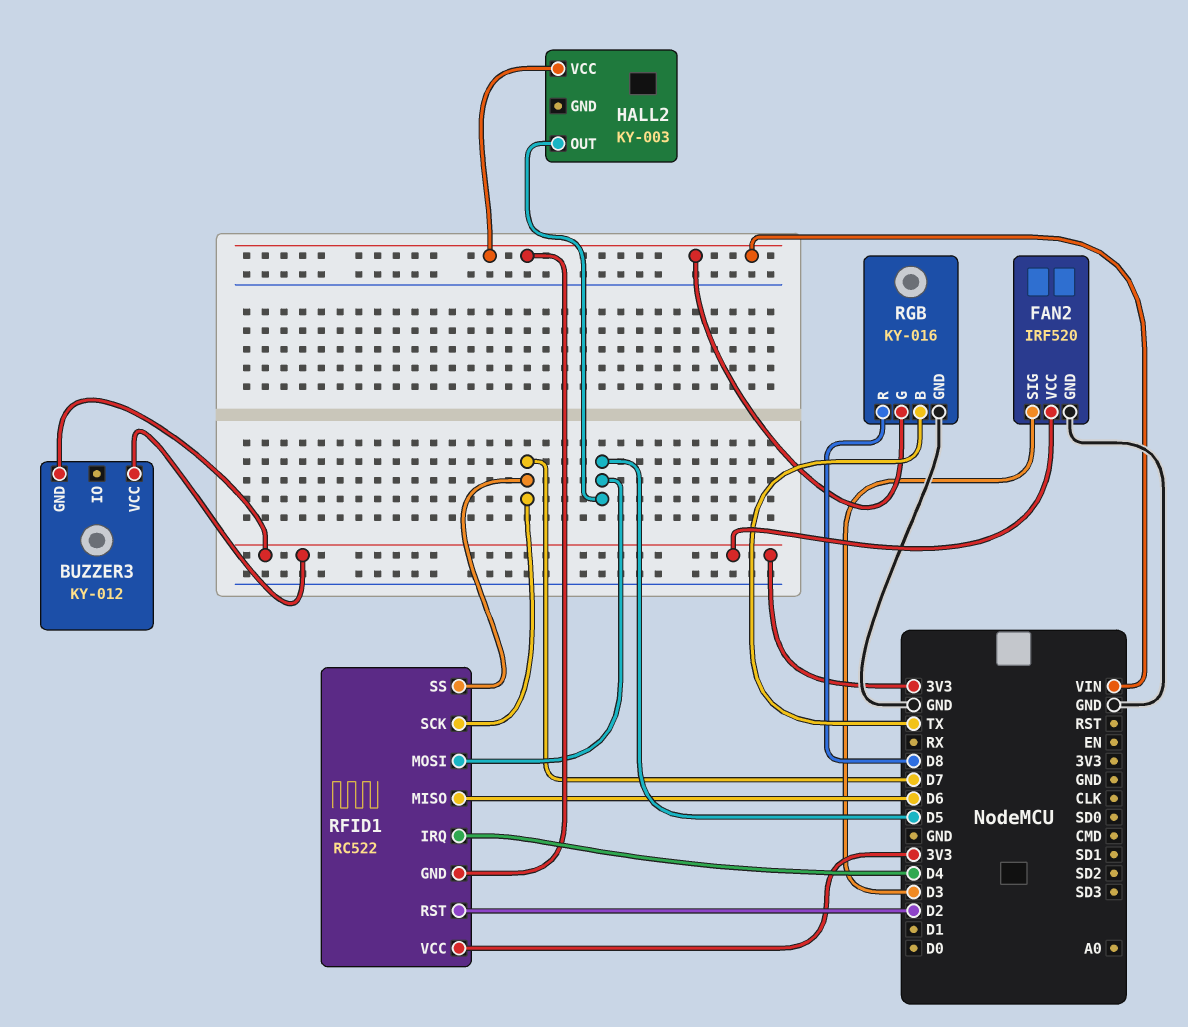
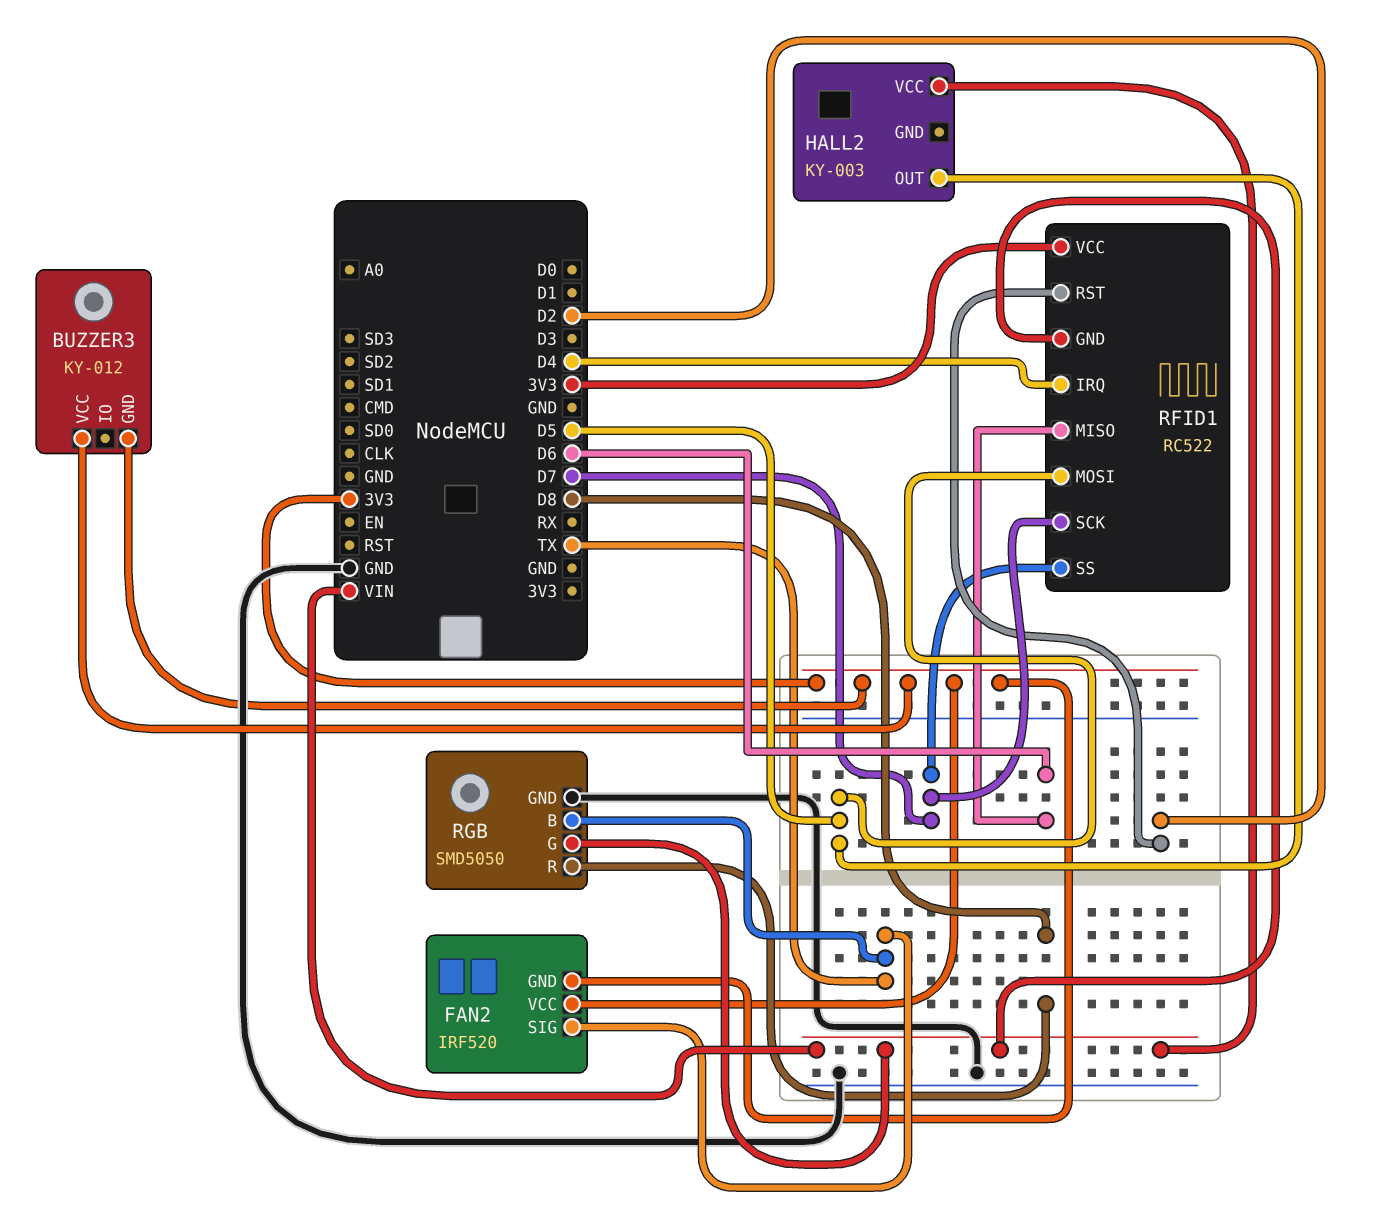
FAN2 pin GND: GND -> 3V3
FAN2 pin SIG: D3 -> TX
RGB: KY-016 -> SMD5050

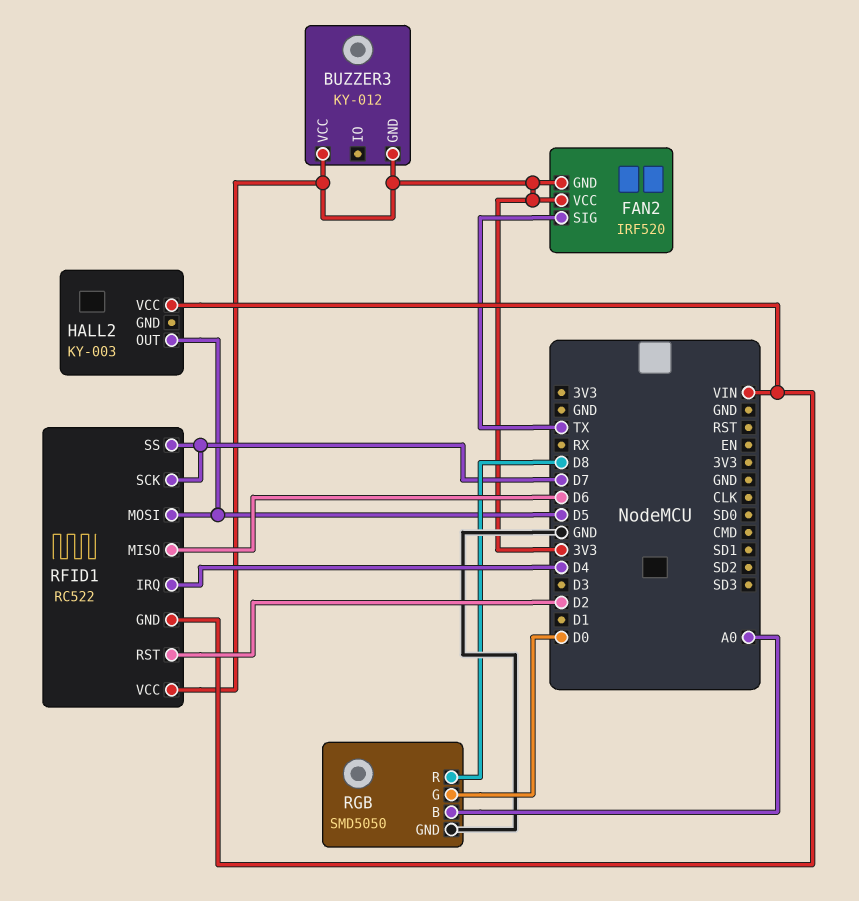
RGB pin B: TX -> A0
RGB pin G: VIN -> D0

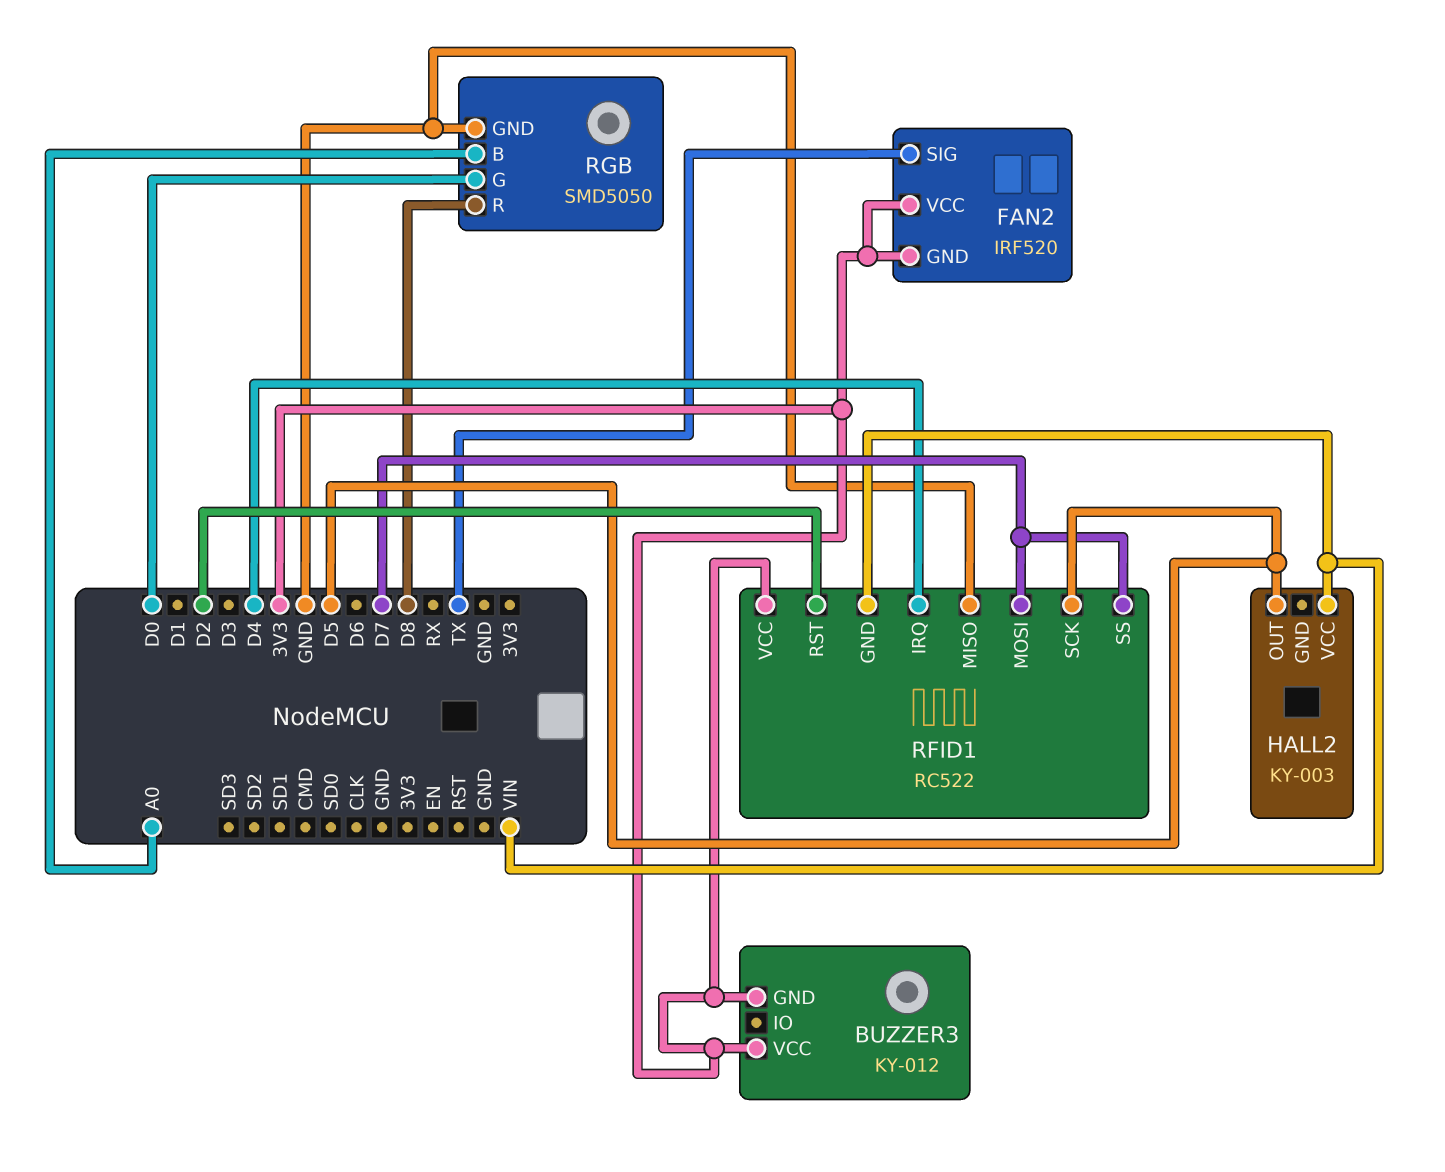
RFID1 pin MISO: D6 -> GND
RFID1 pin MOSI: D5 -> D7
RFID1 pin SCK: D7 -> D5

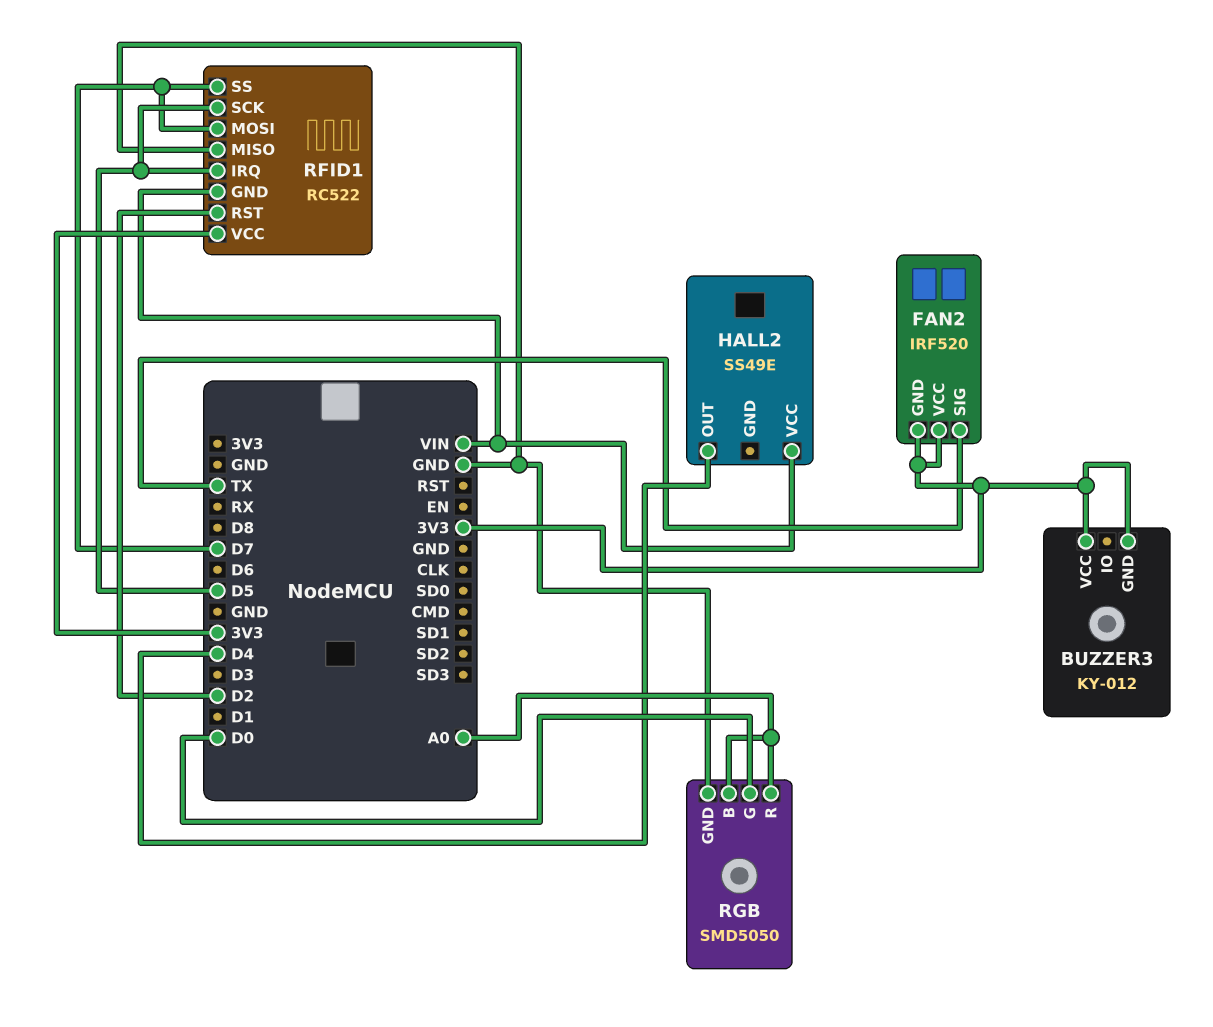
HALL2: KY-003 -> SS49E
HALL2 pin OUT: D5 -> D4
RFID1 pin IRQ: D4 -> D5
RGB pin R: D8 -> A0

